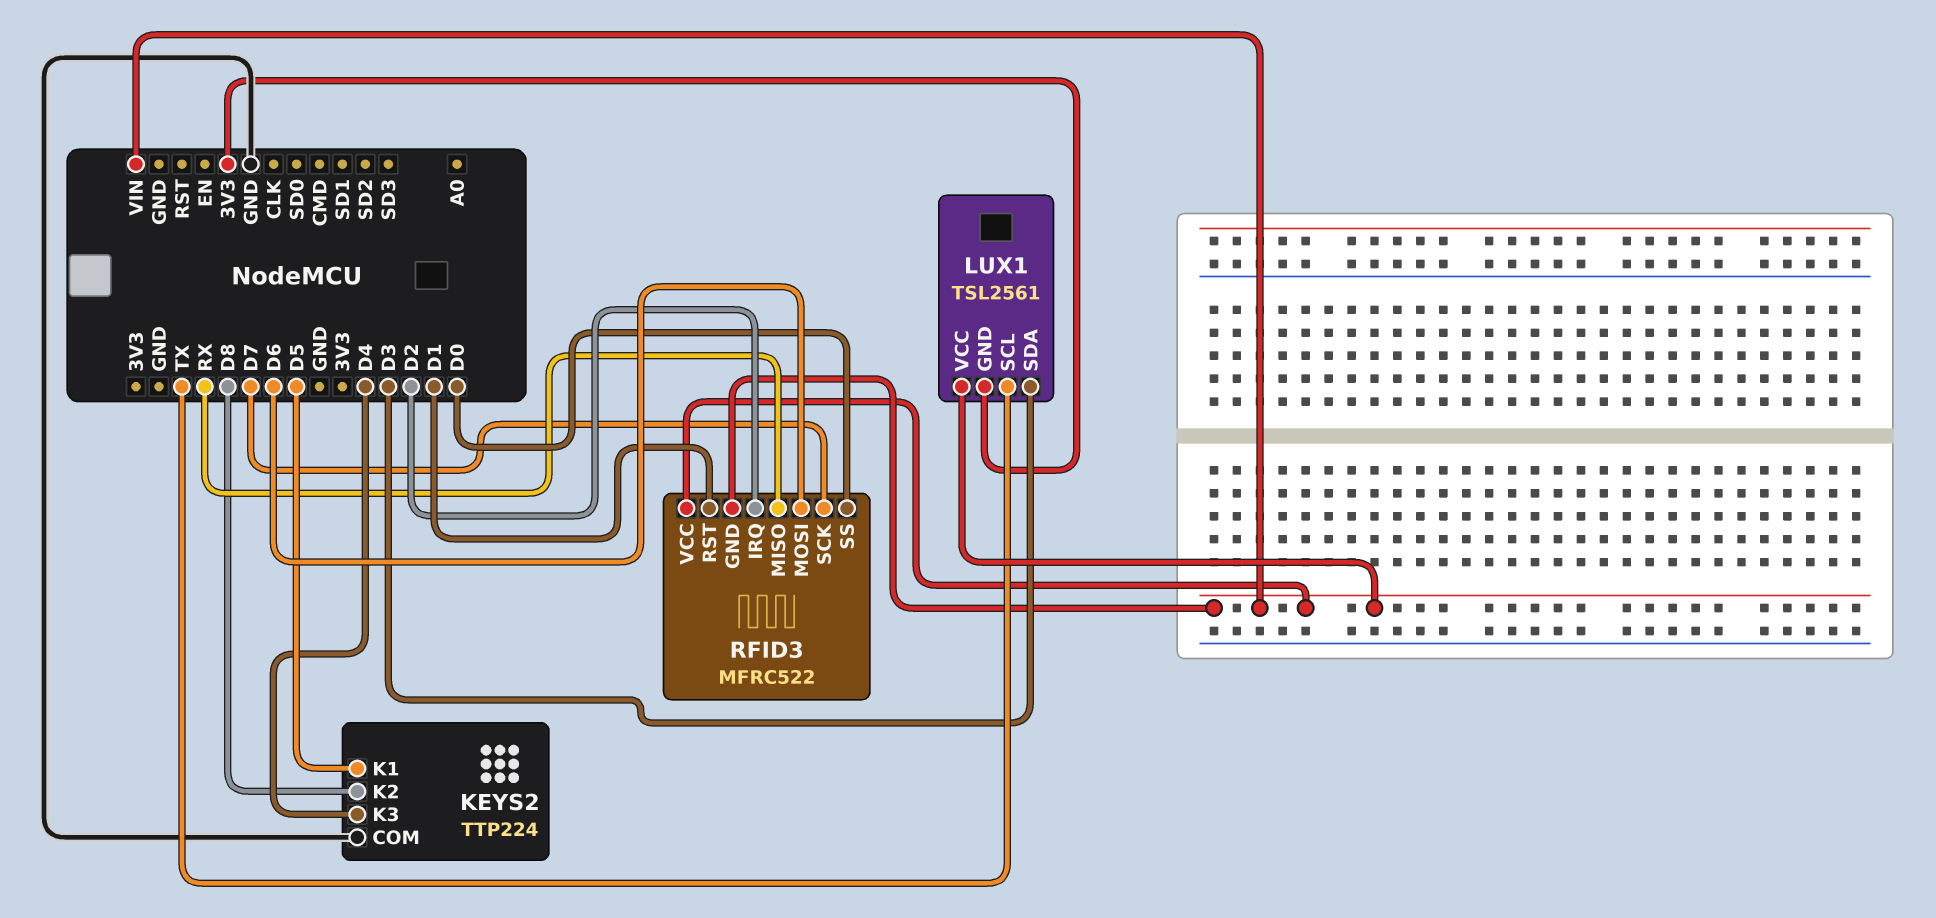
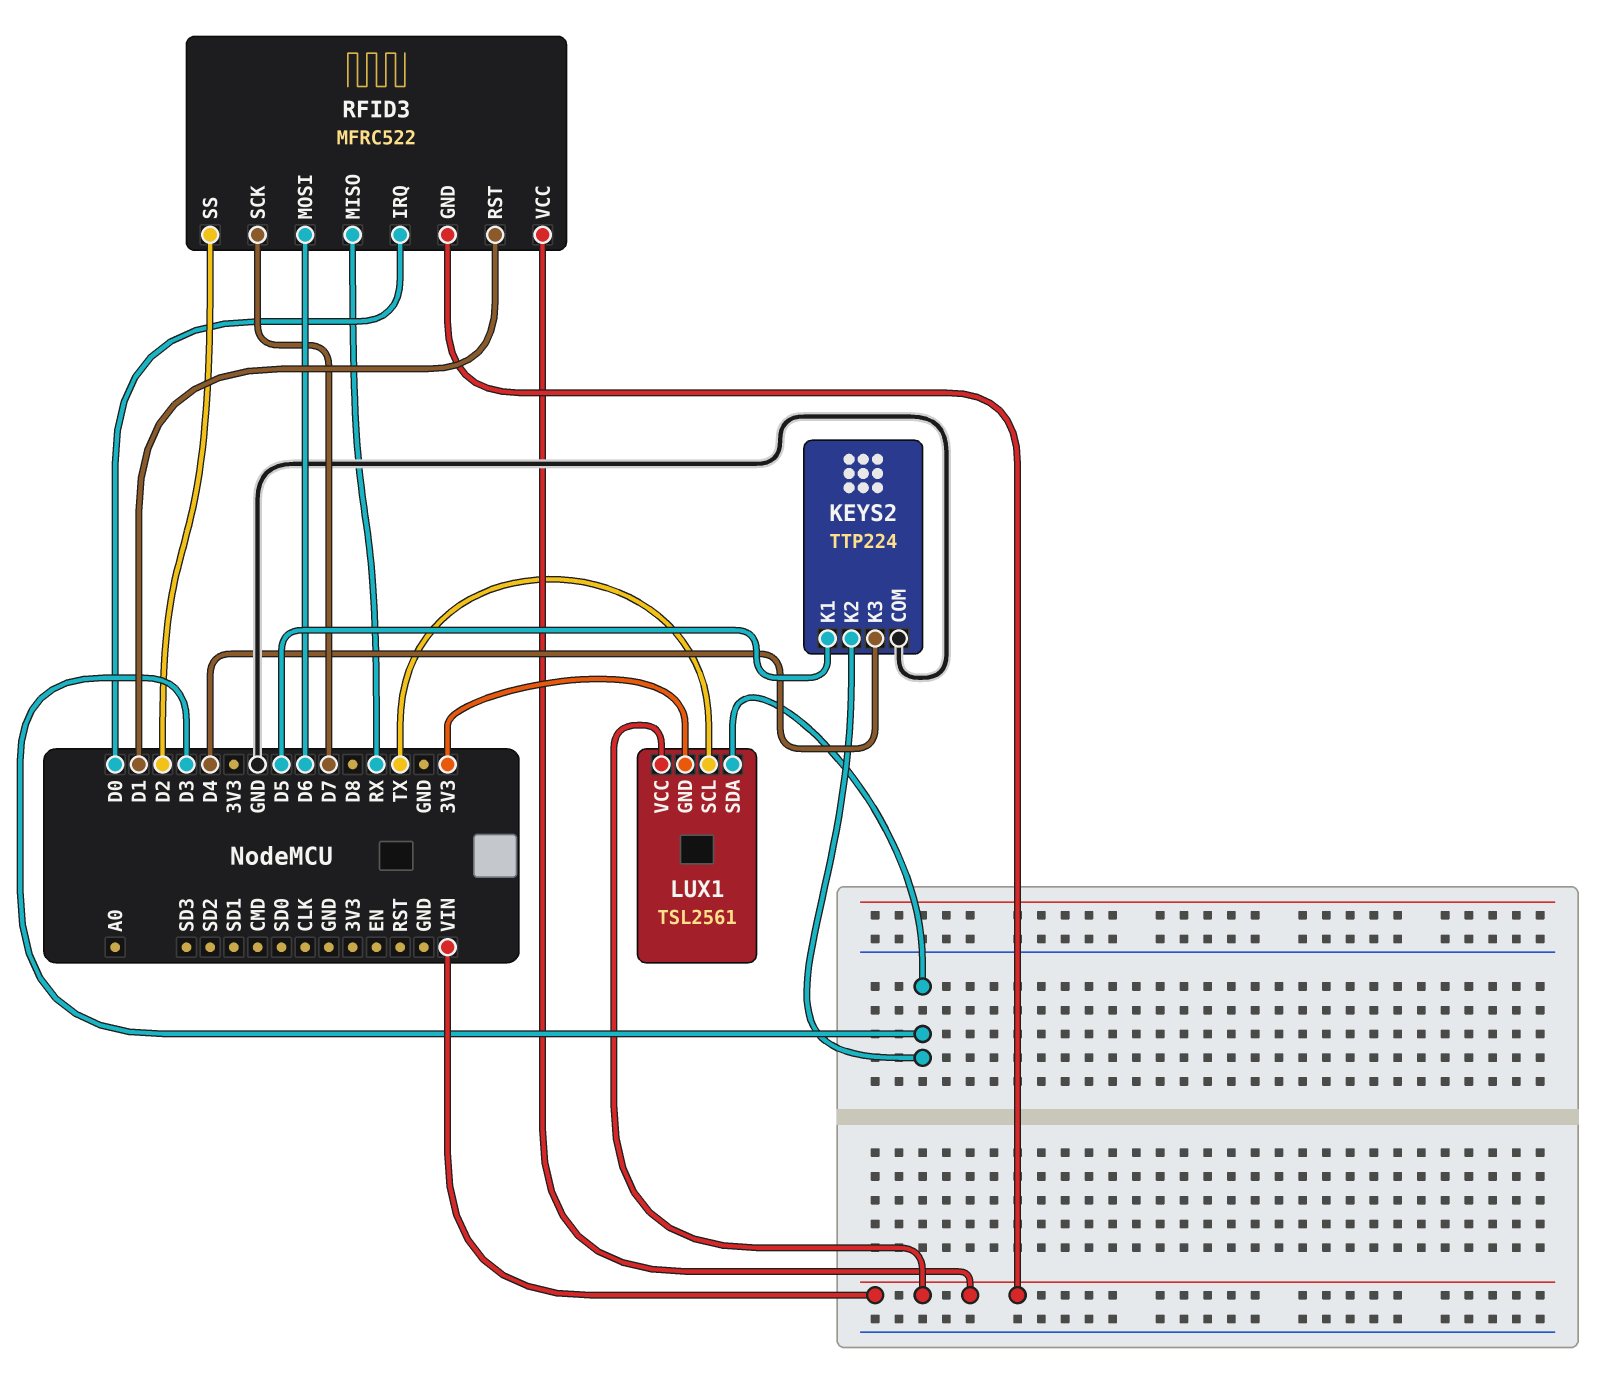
KEYS2 pin K2: D8 -> D3
RFID3 pin IRQ: D2 -> D0
RFID3 pin SS: D0 -> D2

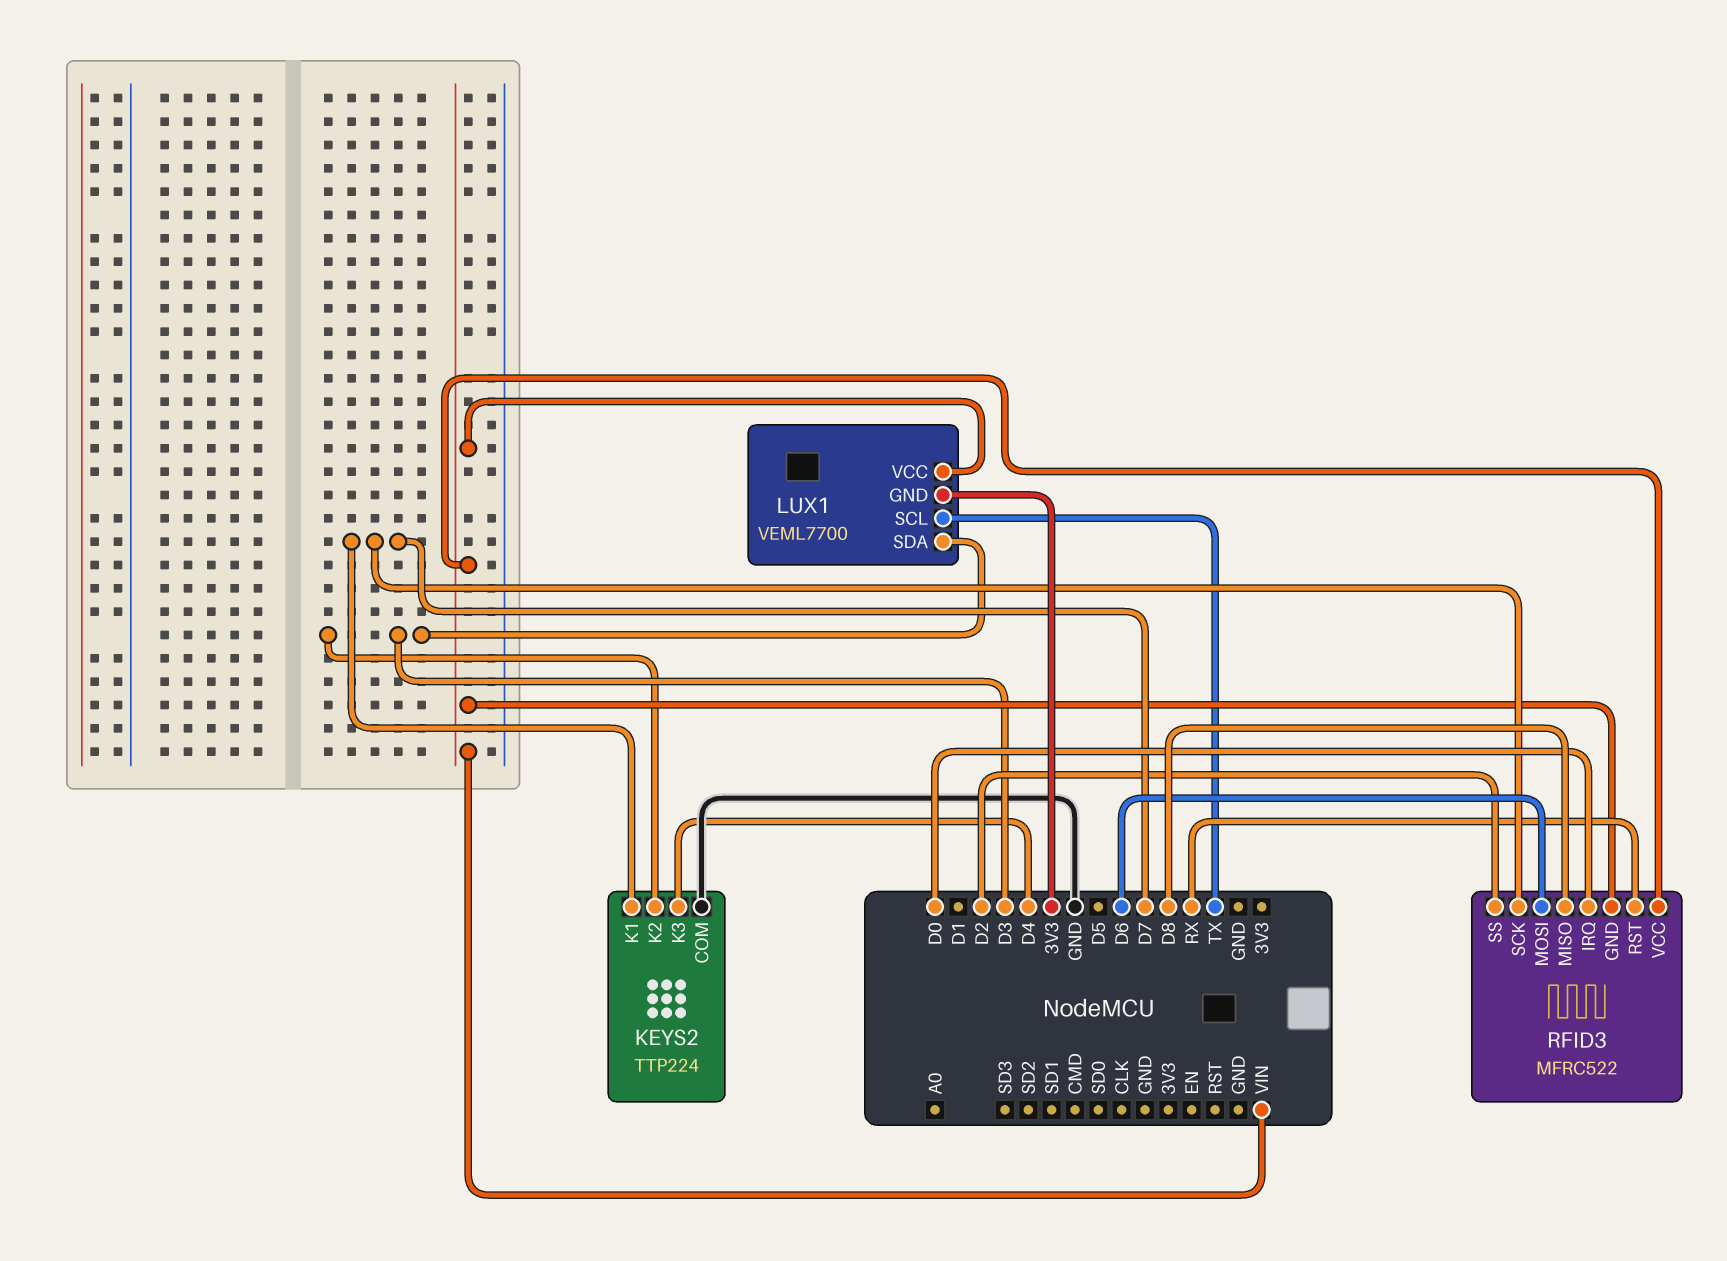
KEYS2 pin K1: D5 -> D7
LUX1: TSL2561 -> VEML7700
RFID3 pin MISO: RX -> D8
RFID3 pin RST: D1 -> RX

